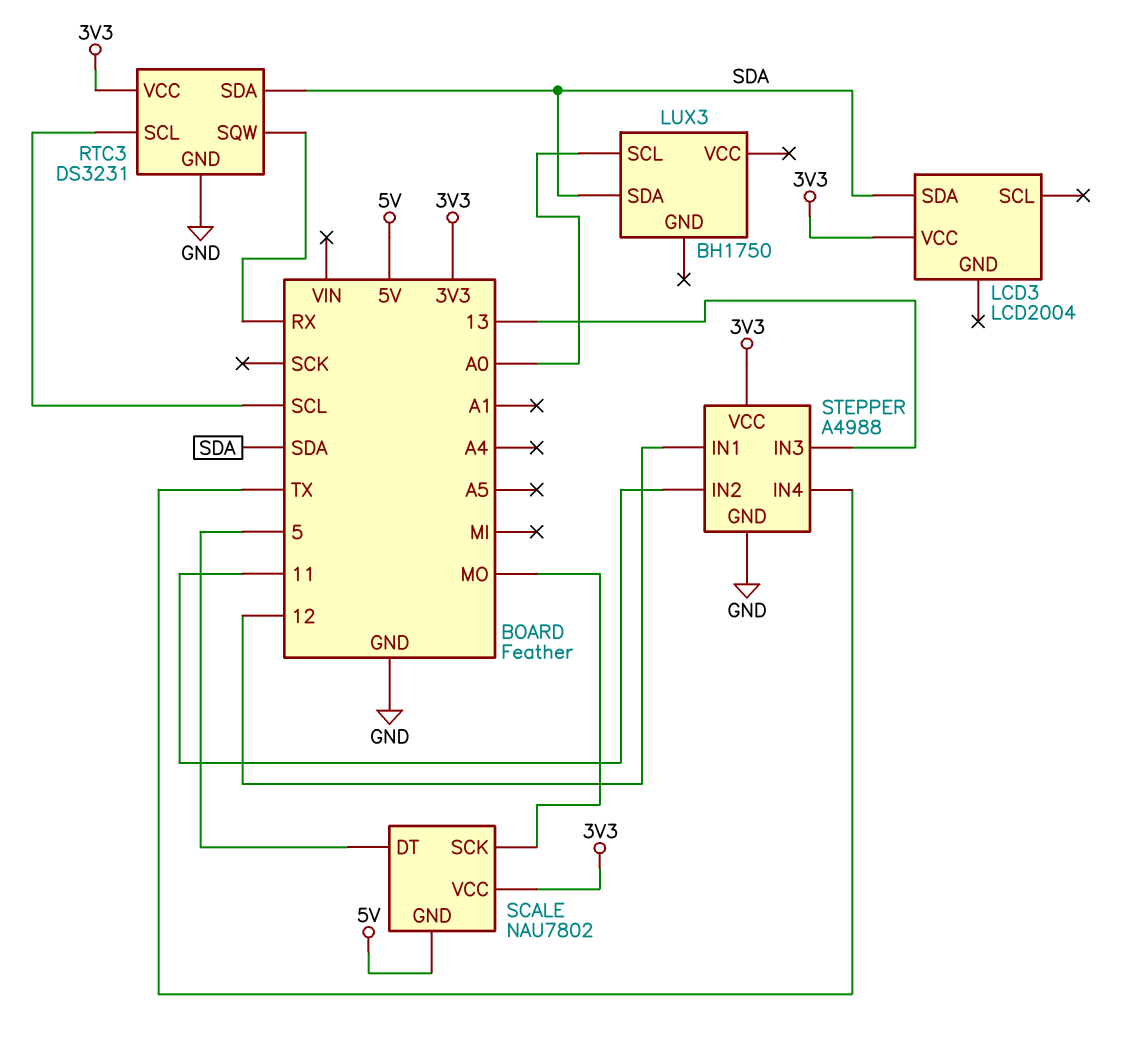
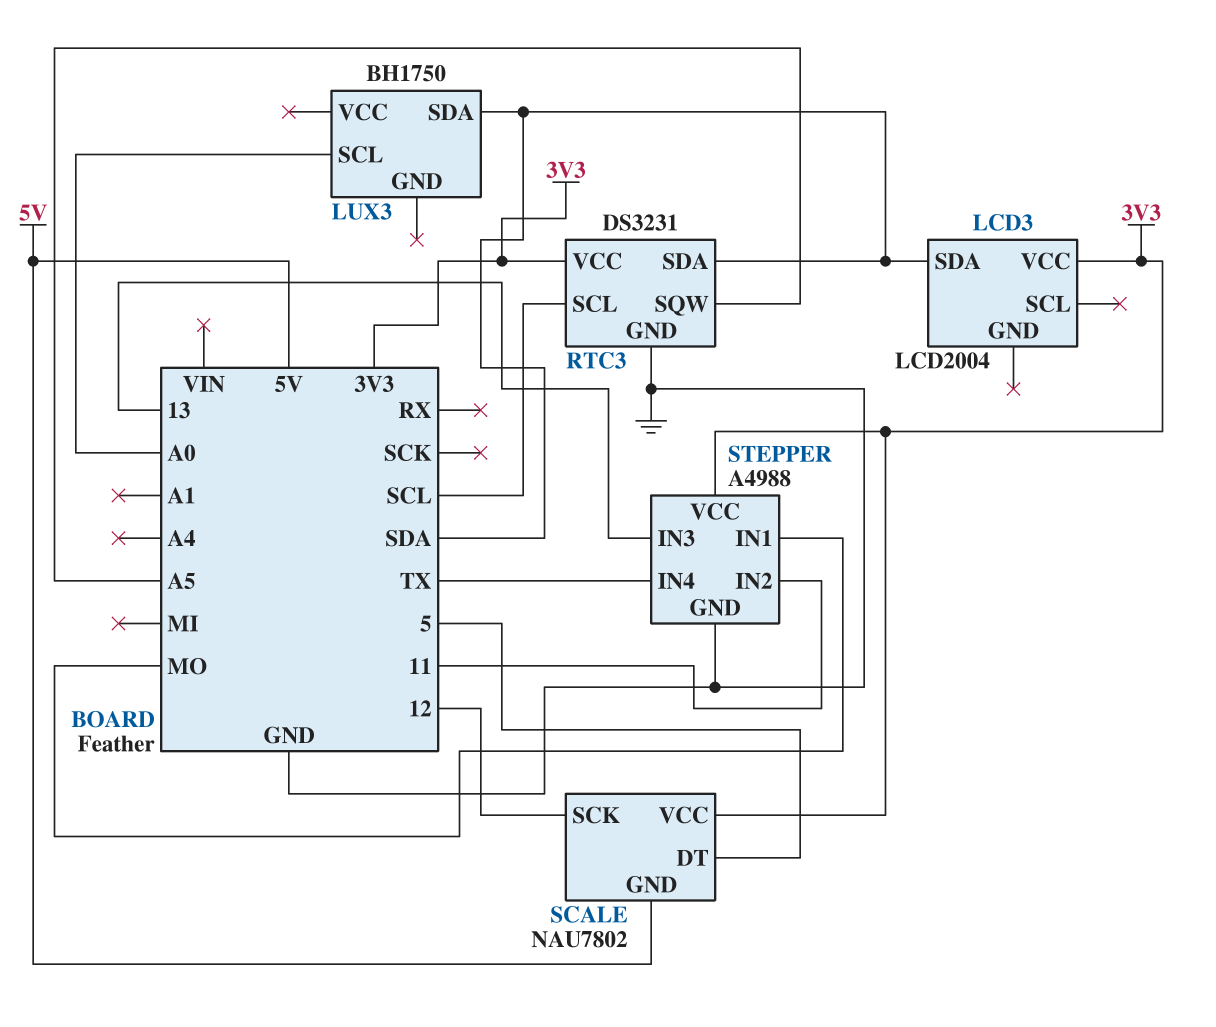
RTC3 pin SQW: RX -> A5
SCALE pin SCK: MO -> 12
STEPPER pin IN1: 12 -> MO

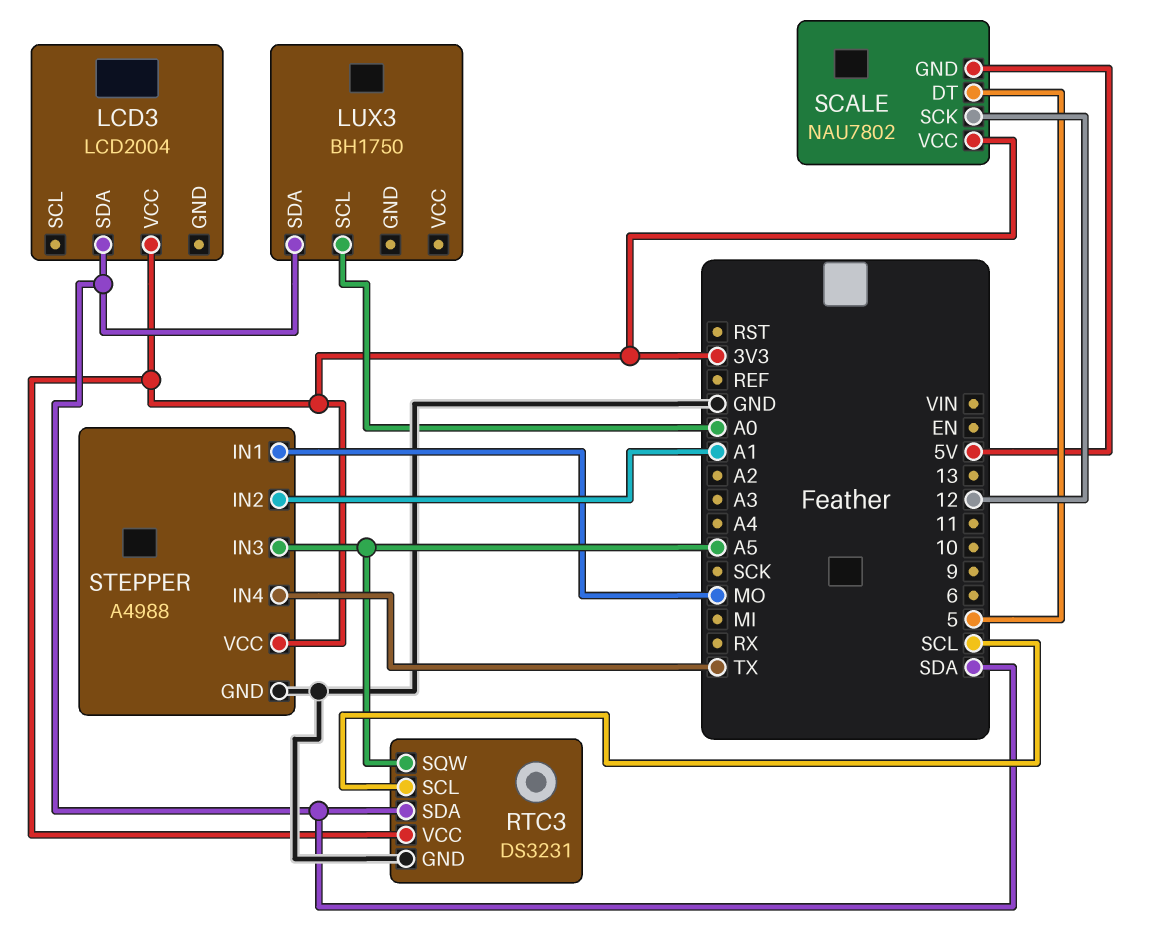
STEPPER pin IN2: 11 -> A1
STEPPER pin IN3: 13 -> A5

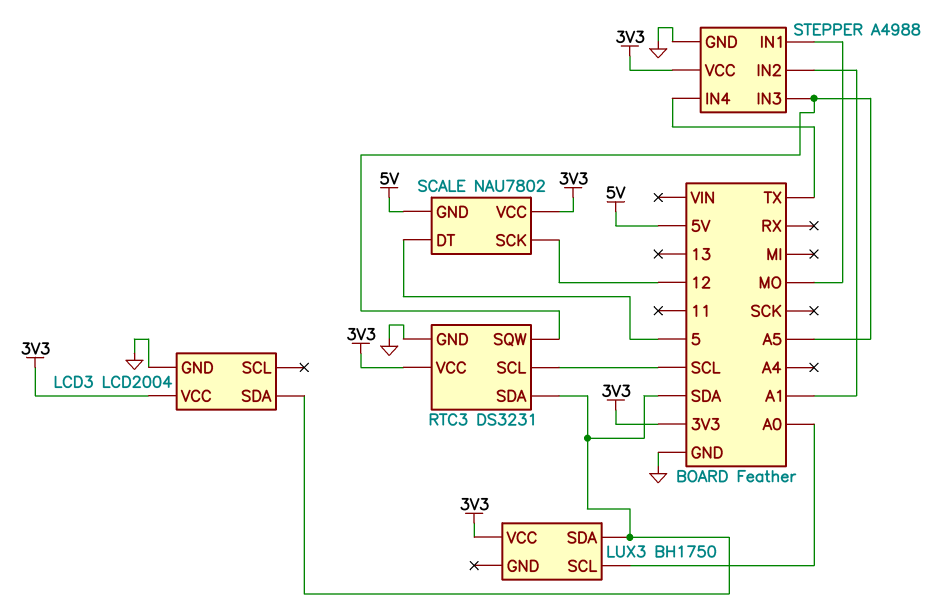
LCD3 pin GND: none -> GND
LUX3 pin VCC: none -> 3V3

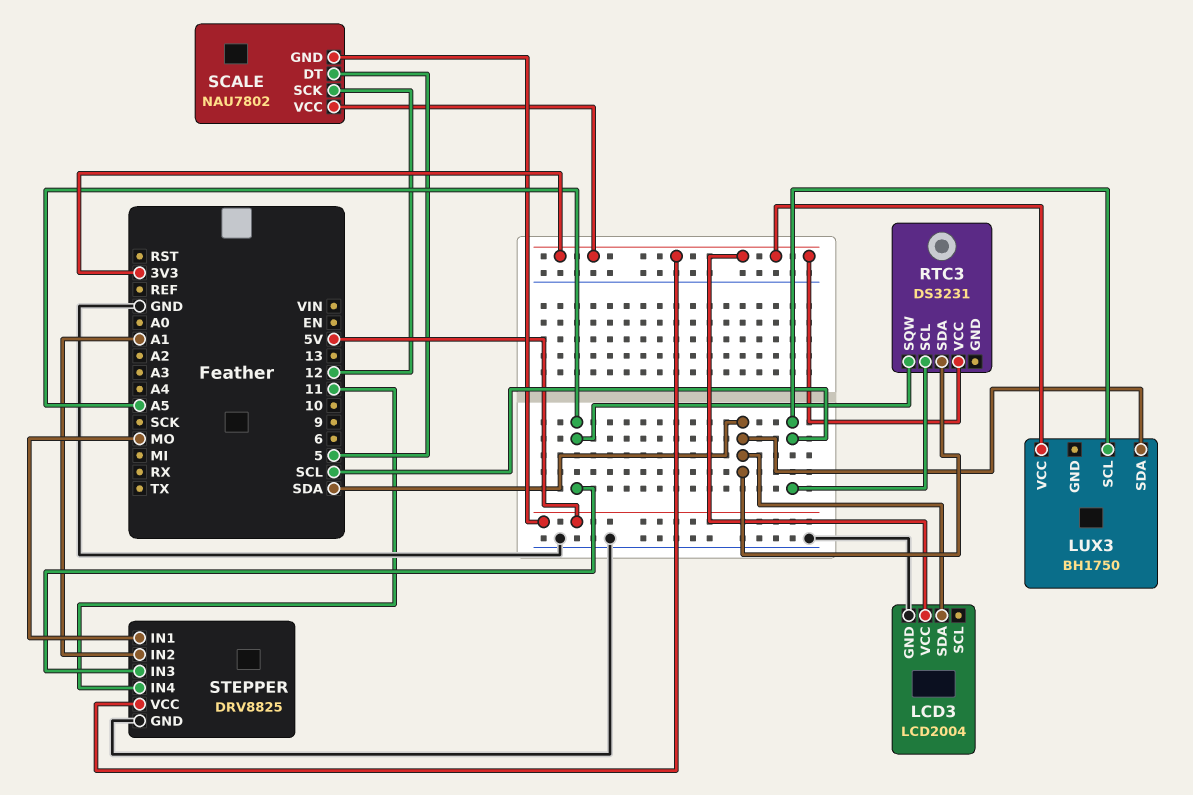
LUX3 pin SCL: A0 -> SCL
RTC3 pin GND: GND -> none
STEPPER: A4988 -> DRV8825
STEPPER pin IN4: TX -> 11

